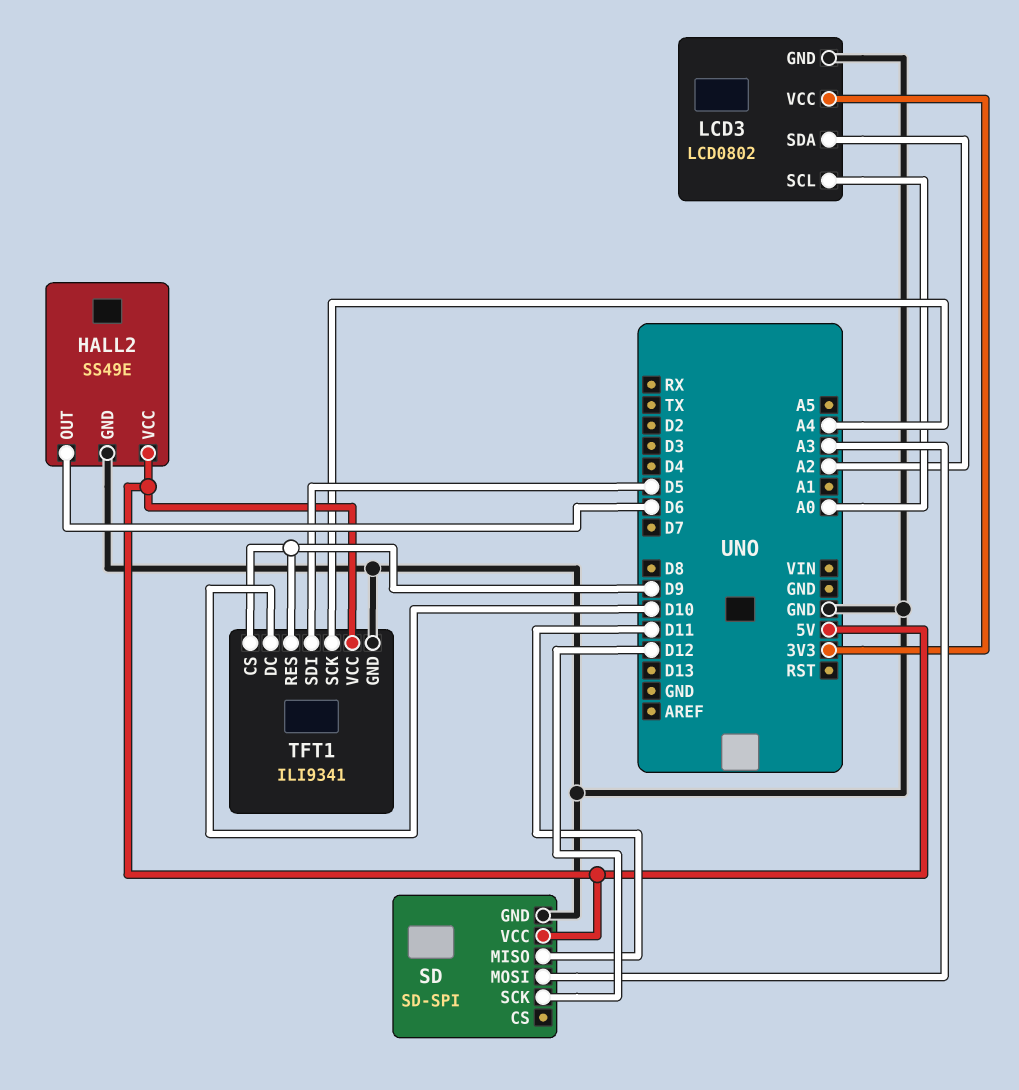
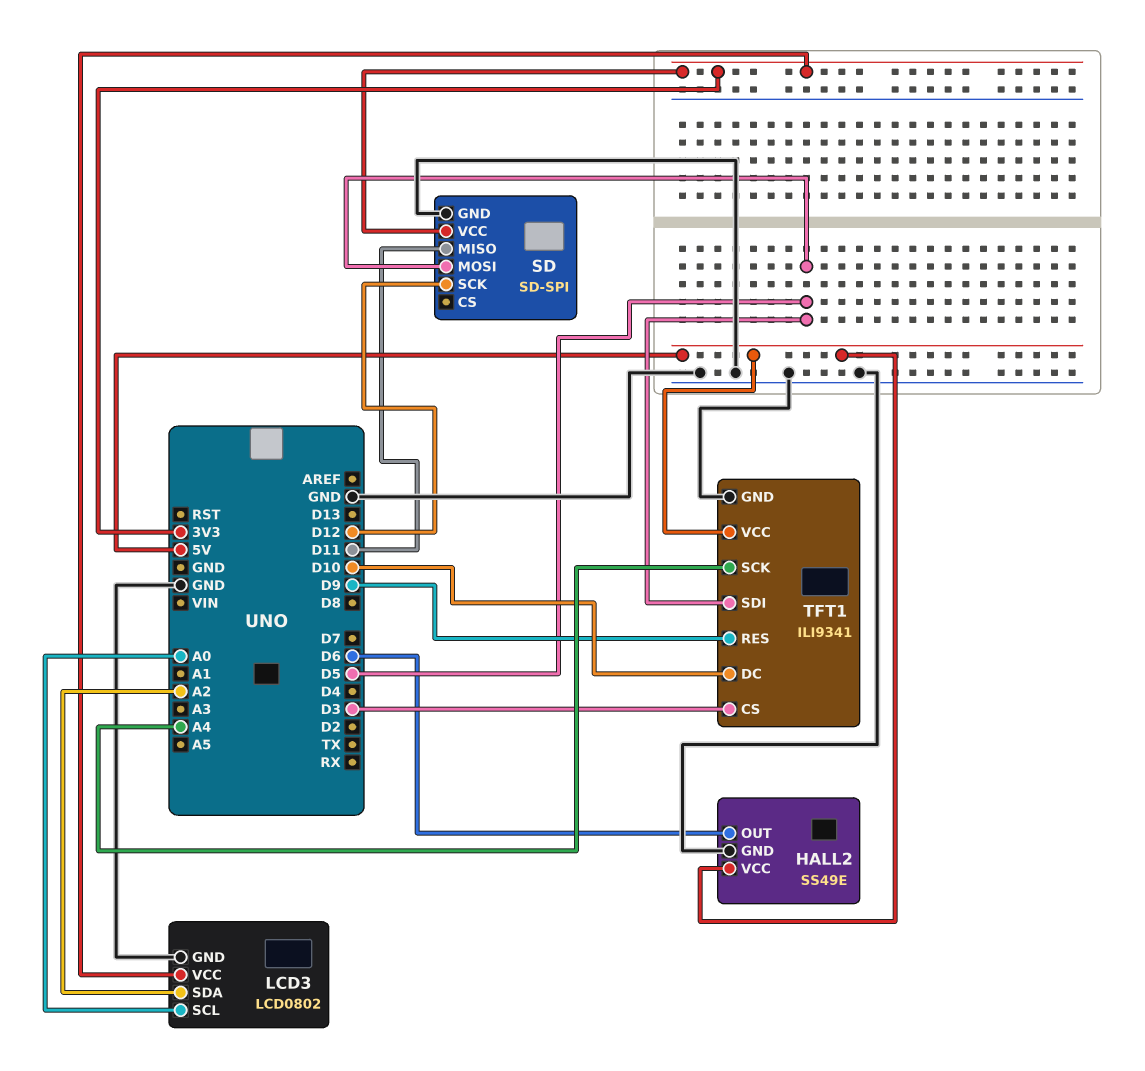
SD pin MOSI: A3 -> D5
SD pin VCC: 5V -> 3V3
TFT1 pin CS: D9 -> D3

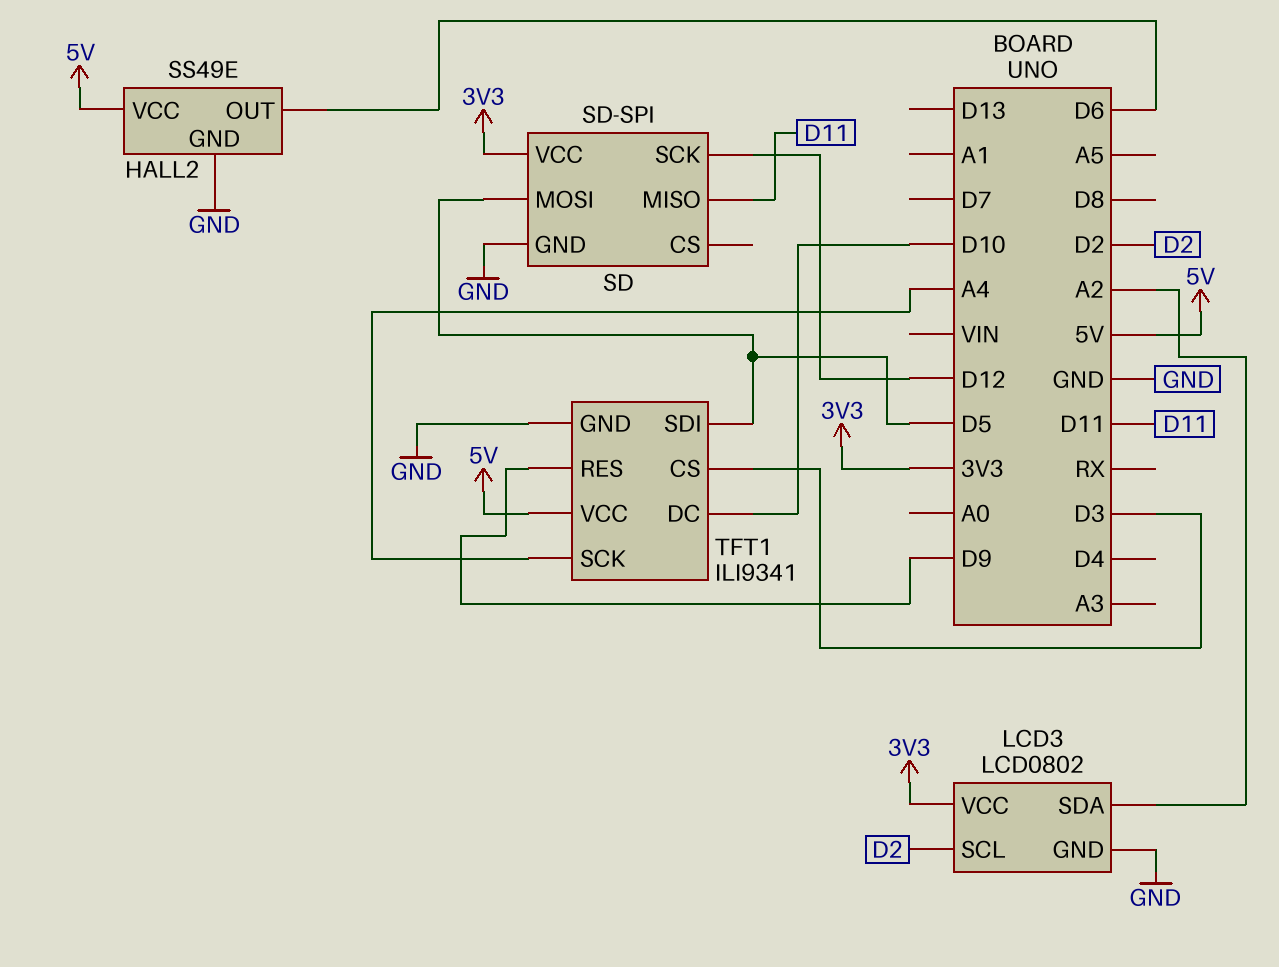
LCD3 pin SCL: A0 -> D2

